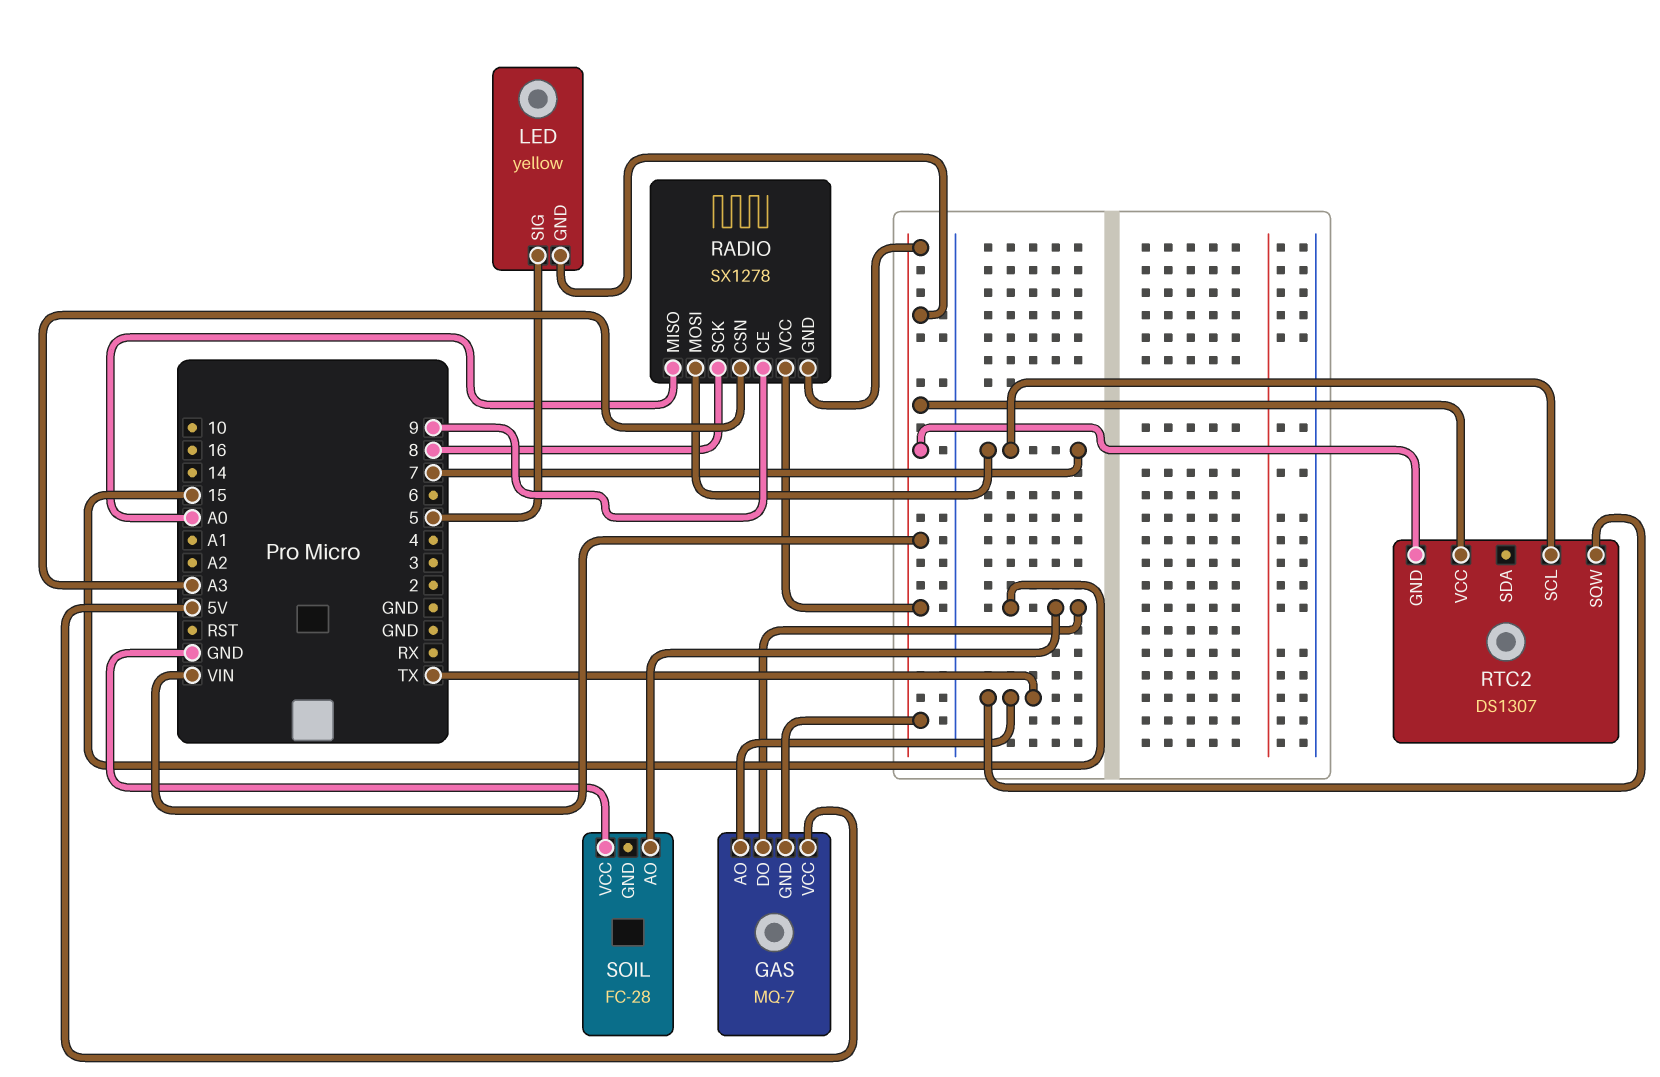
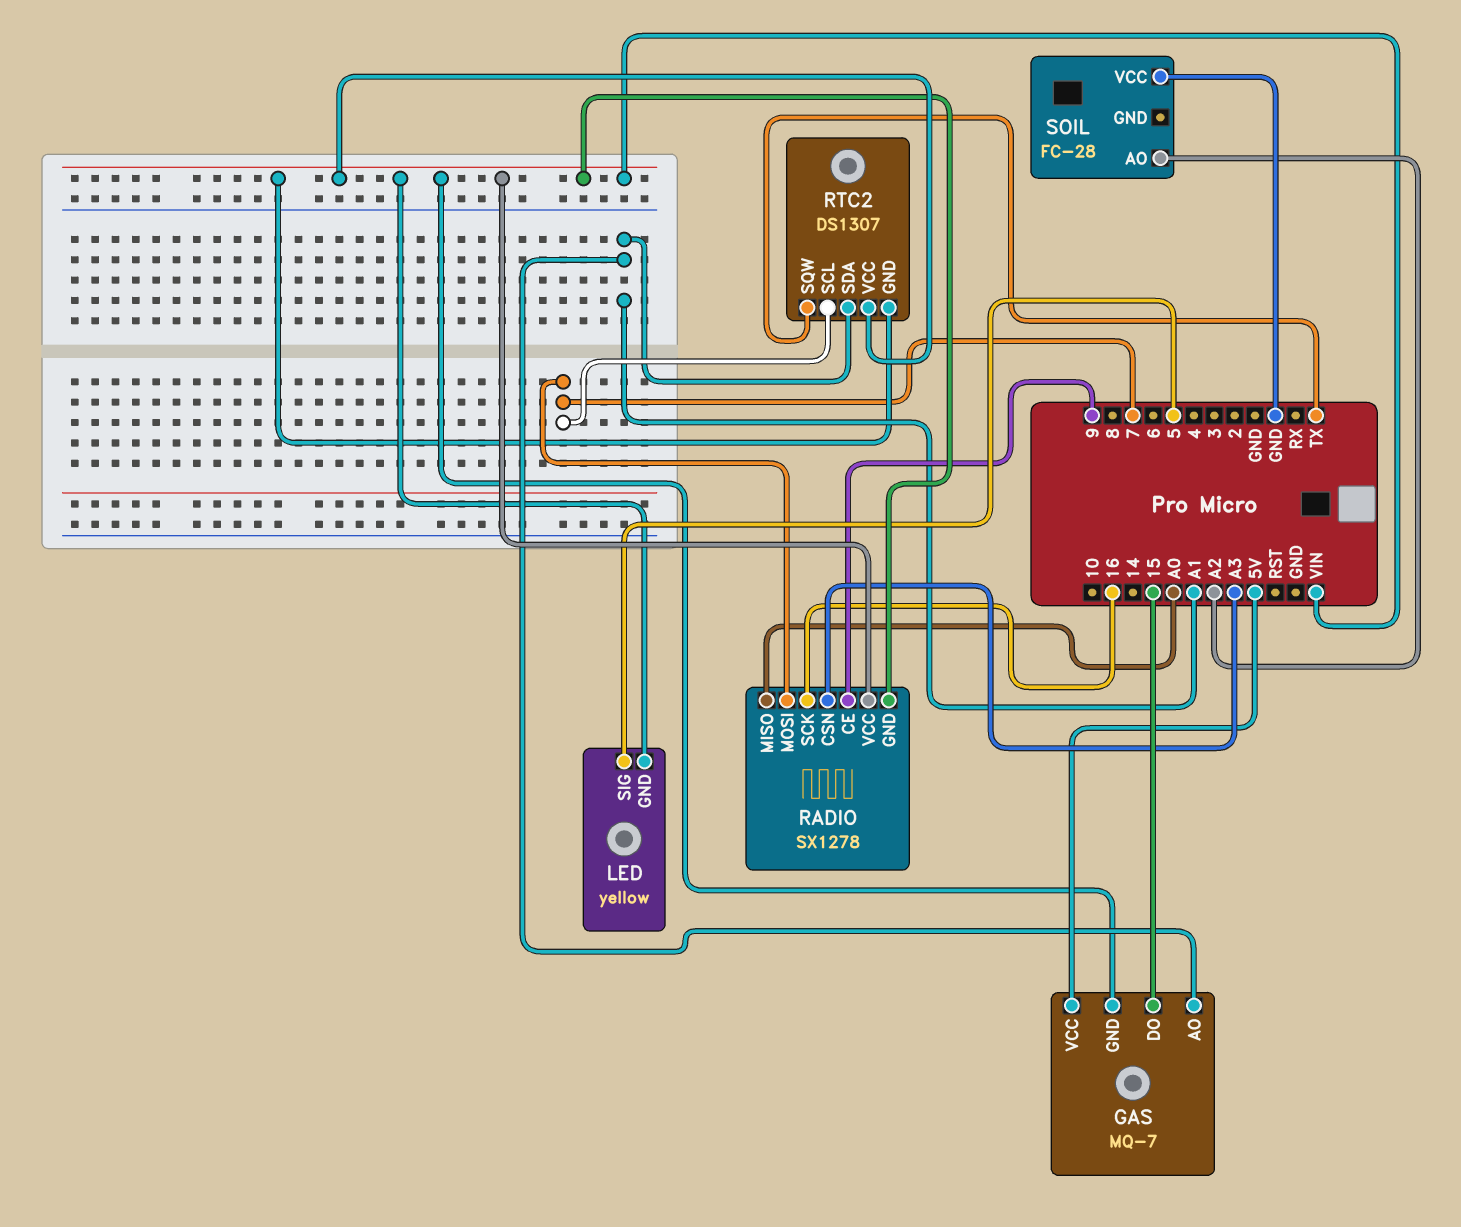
GAS pin AO: TX -> A1
RADIO pin SCK: 8 -> 16
RTC2 pin SDA: none -> A1
SOIL pin AO: 15 -> A2

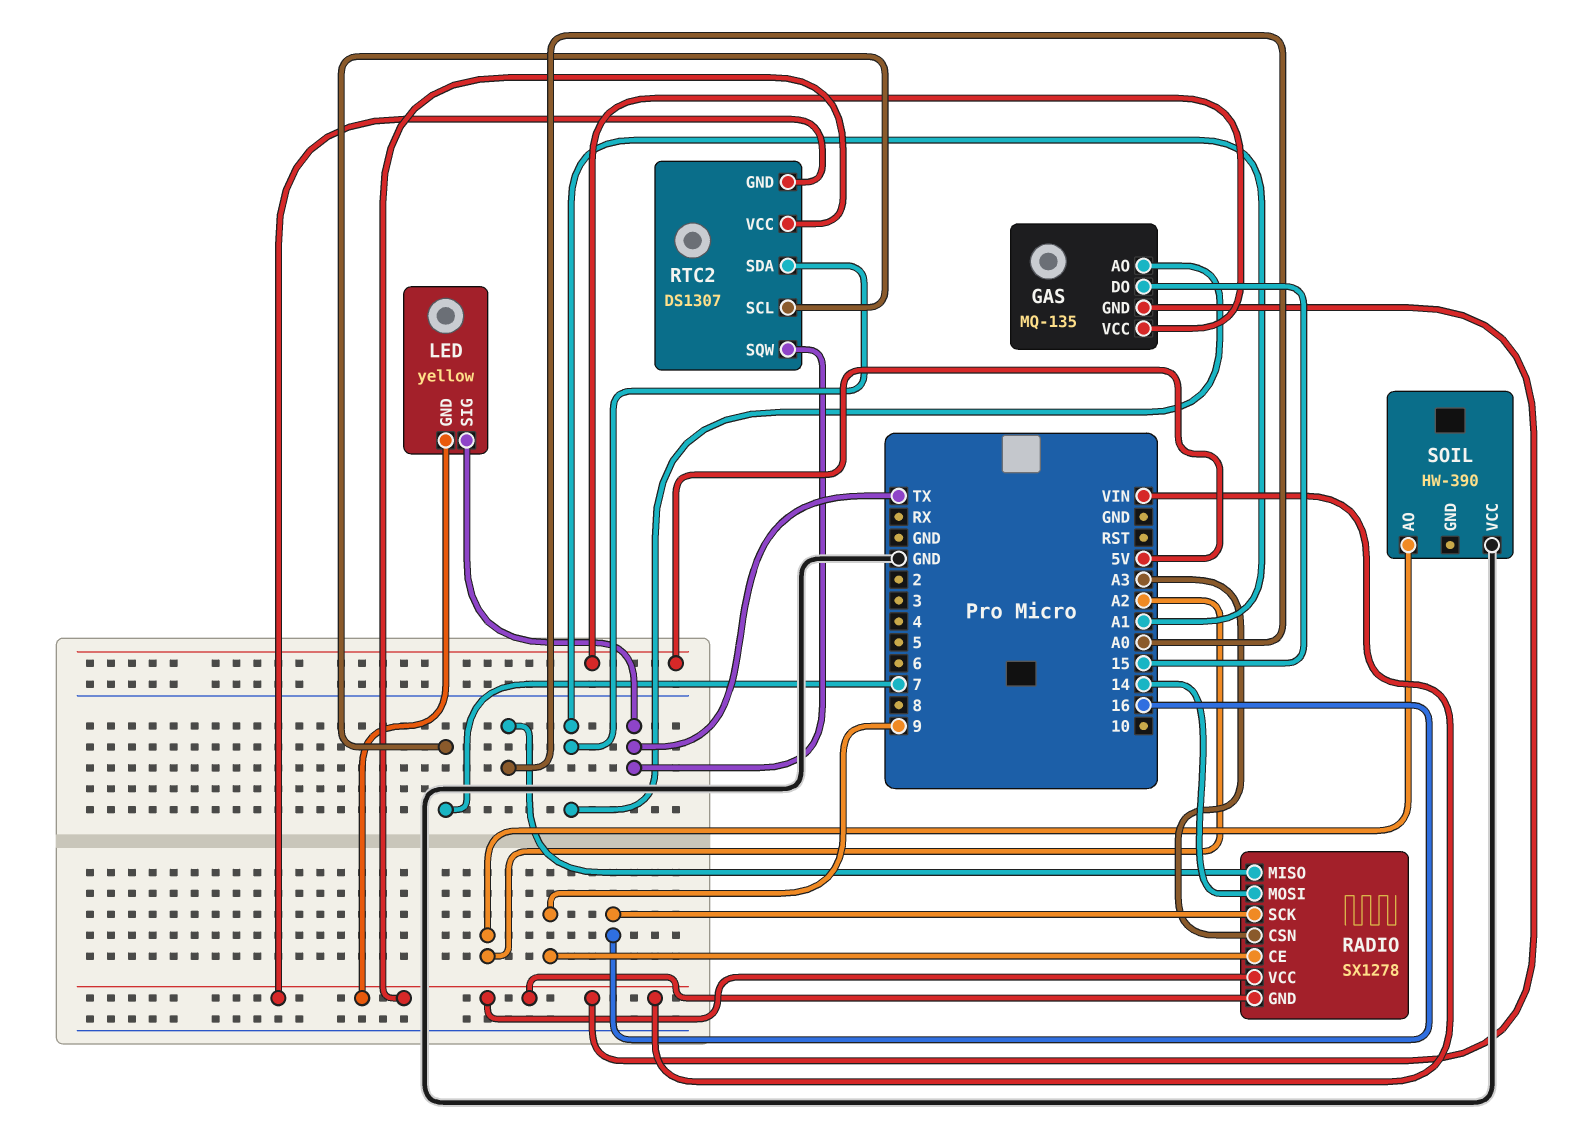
GAS: MQ-7 -> MQ-135
LED pin SIG: 5 -> TX
RADIO pin MOSI: 7 -> 14
SOIL: FC-28 -> HW-390

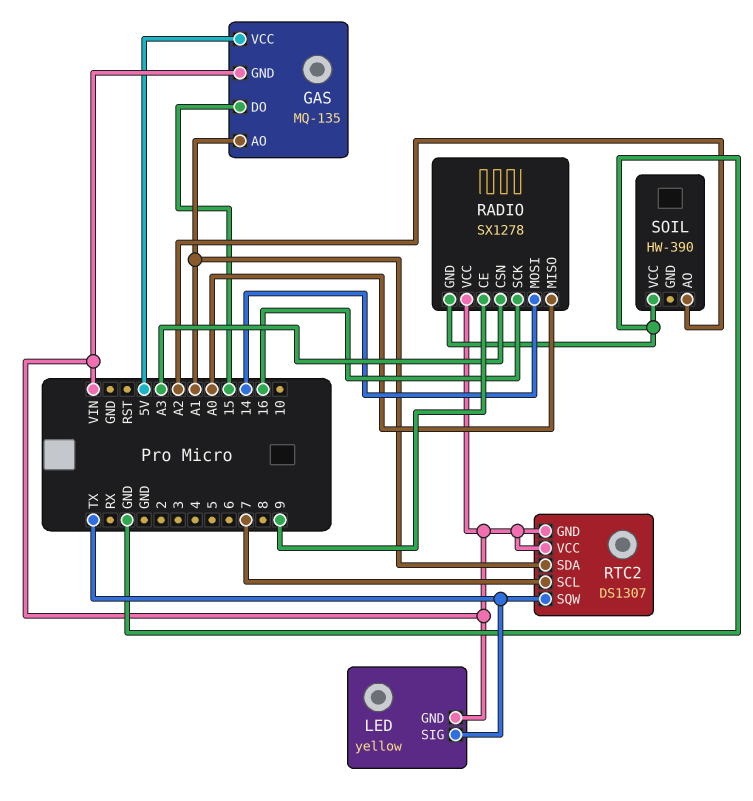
RADIO pin GND: VIN -> GND

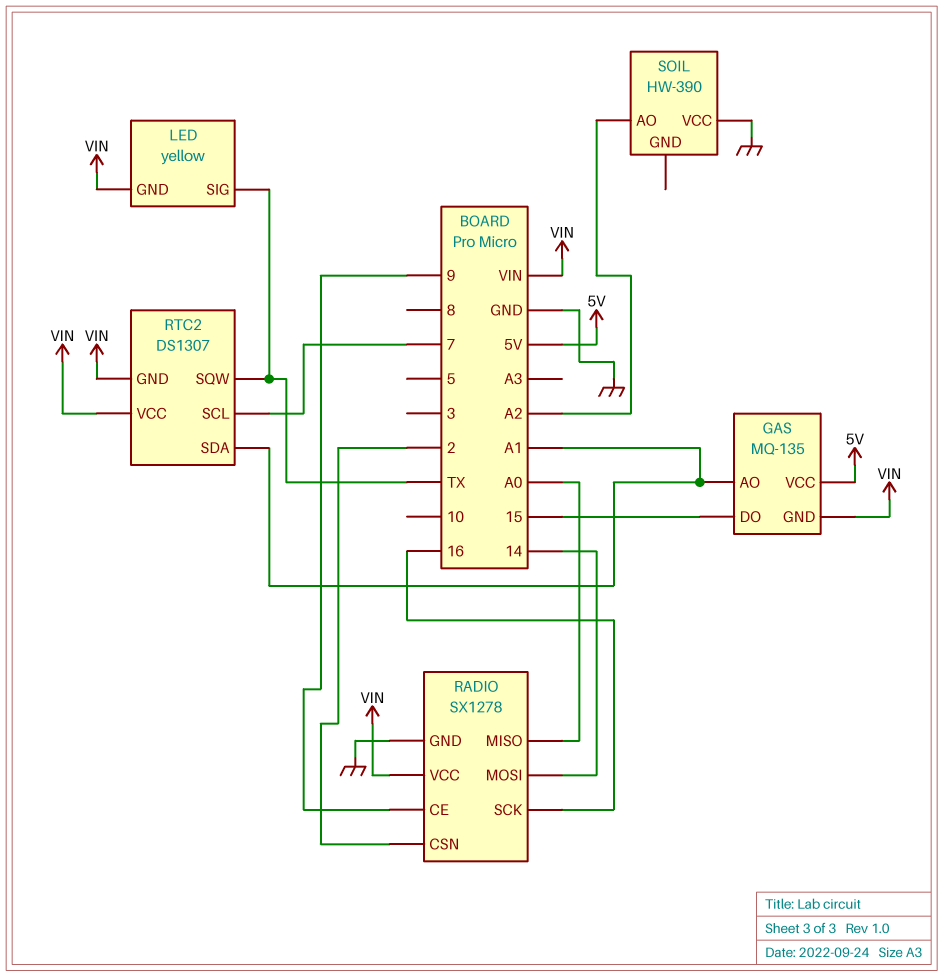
RADIO pin CSN: A3 -> 2

